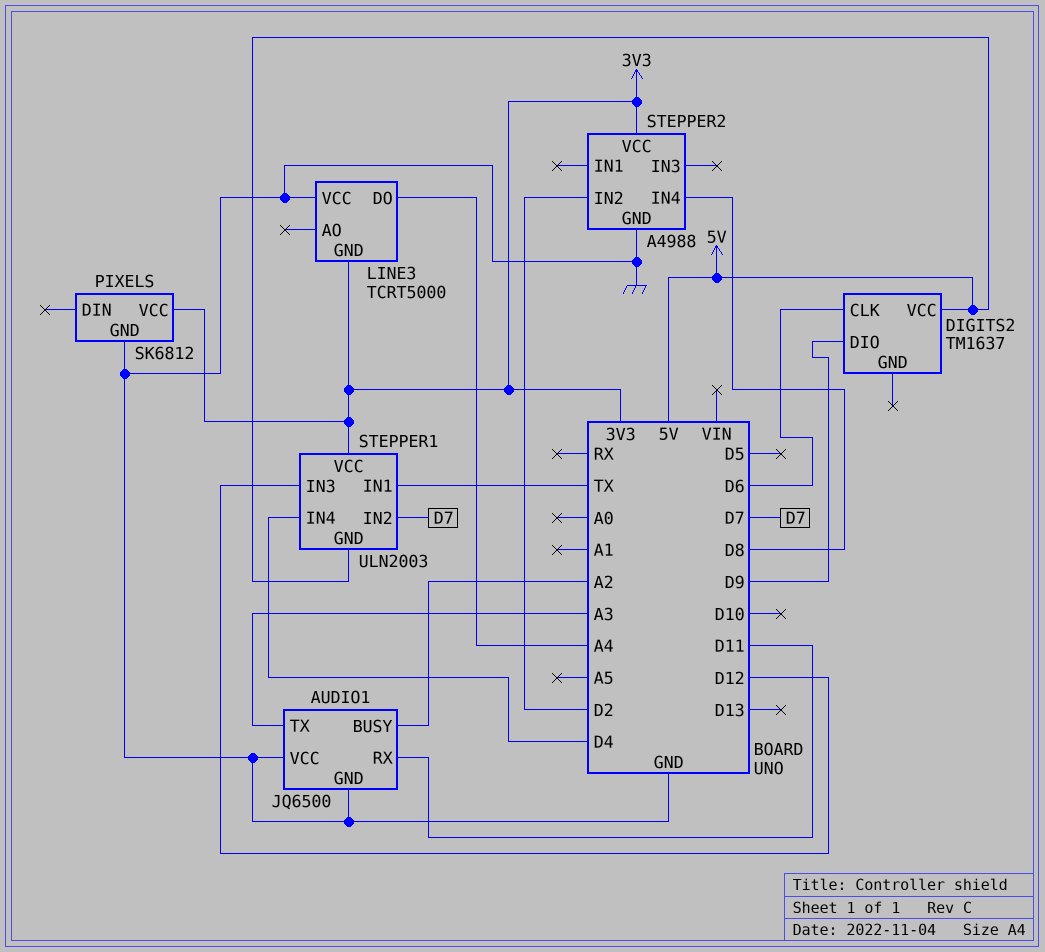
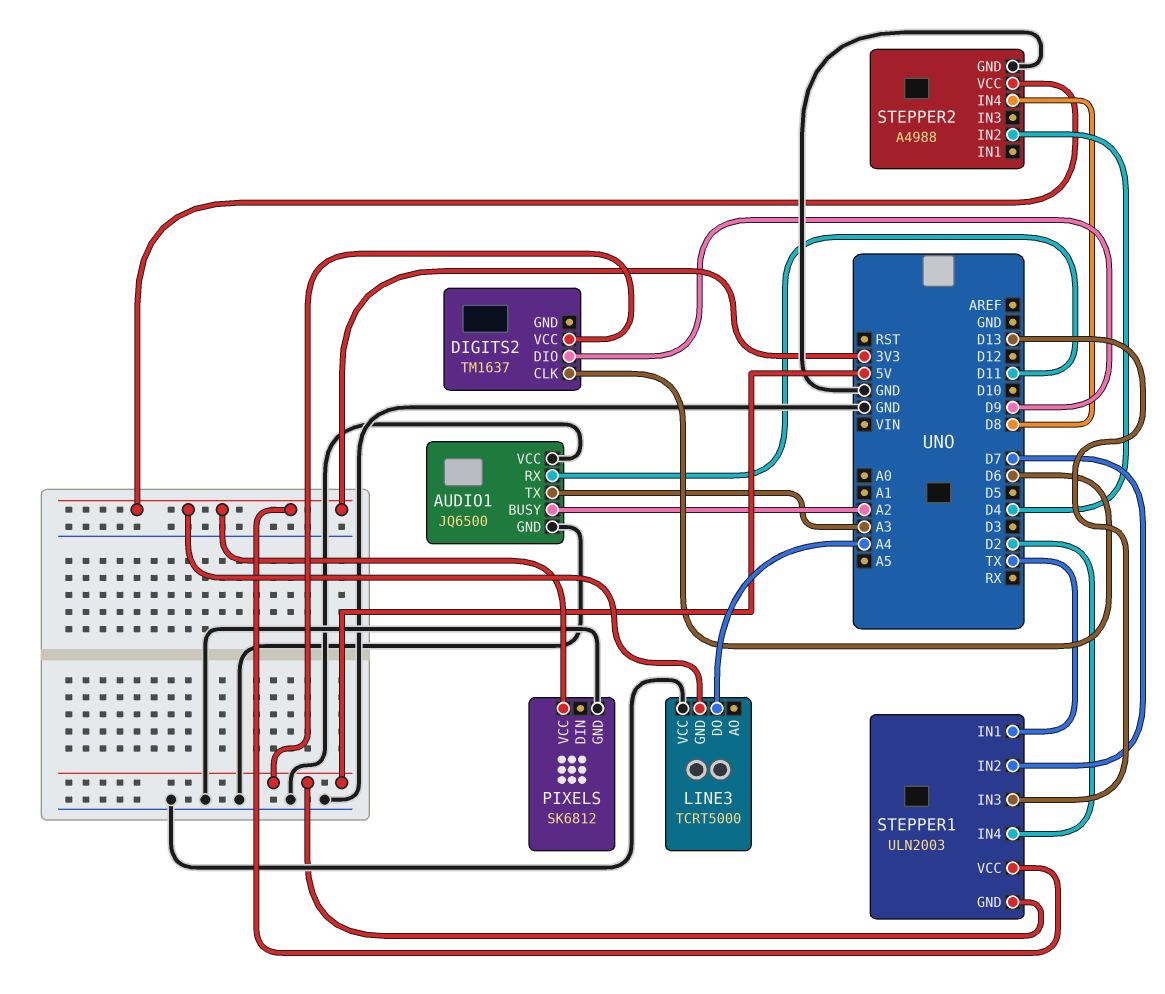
STEPPER1 pin IN3: D12 -> D13
STEPPER1 pin IN4: D4 -> D2
STEPPER2 pin IN2: D2 -> D4

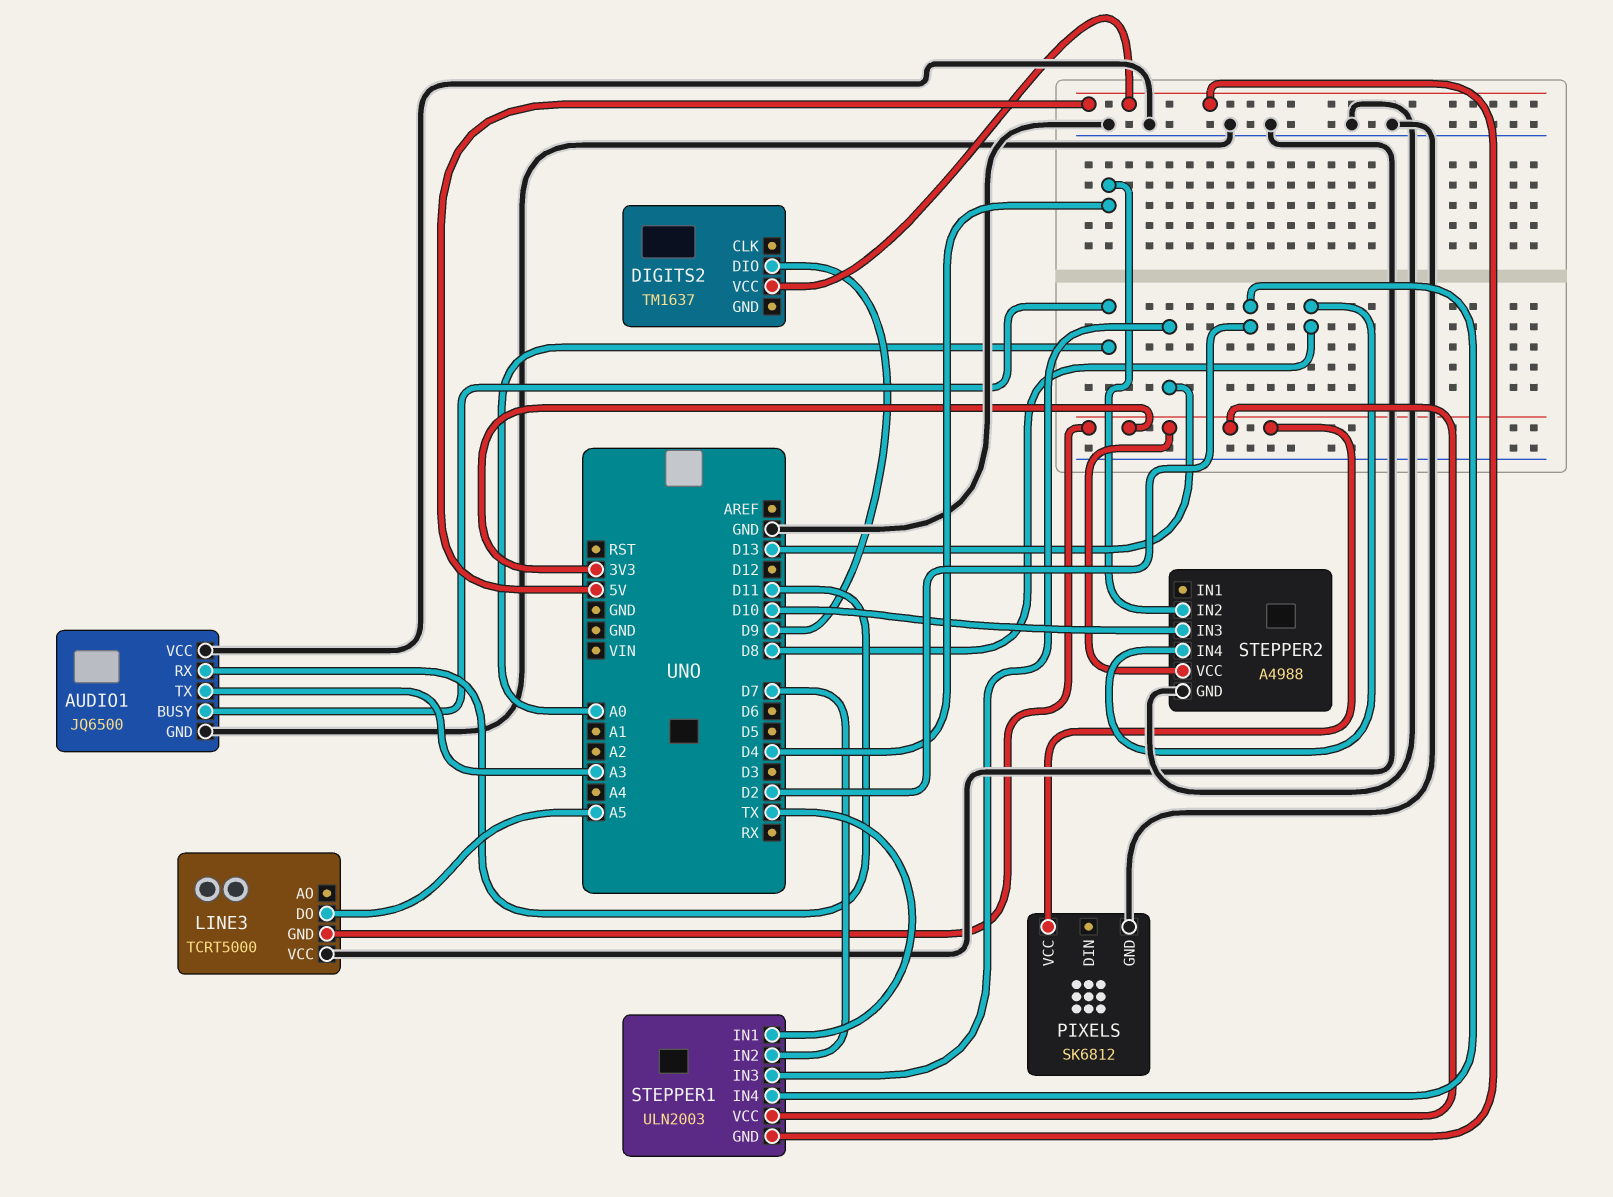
AUDIO1 pin BUSY: A2 -> A0
DIGITS2 pin CLK: D6 -> none
LINE3 pin DO: A4 -> A5
STEPPER2 pin IN3: none -> D10

